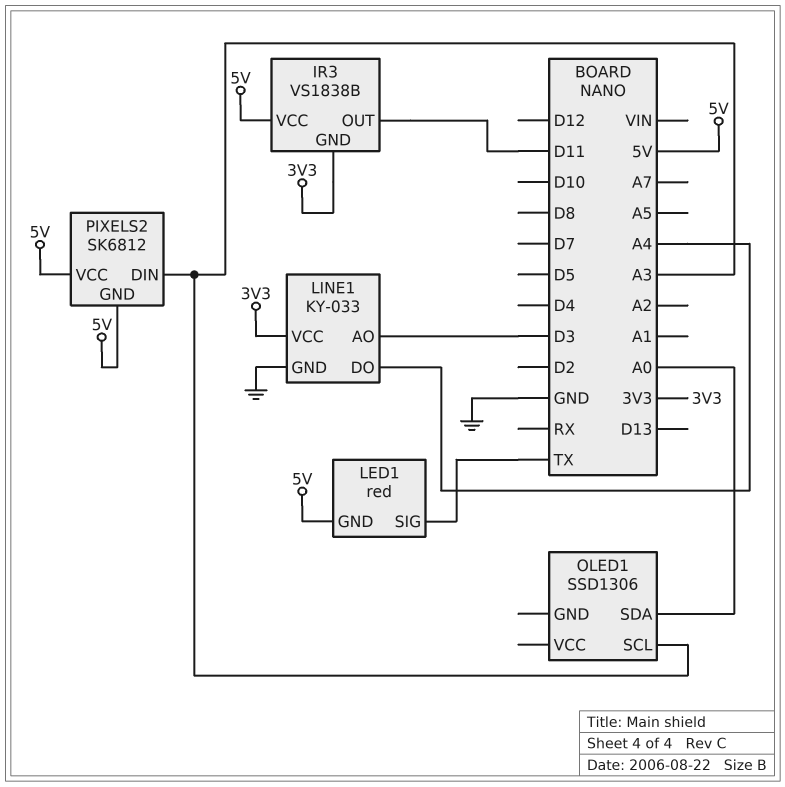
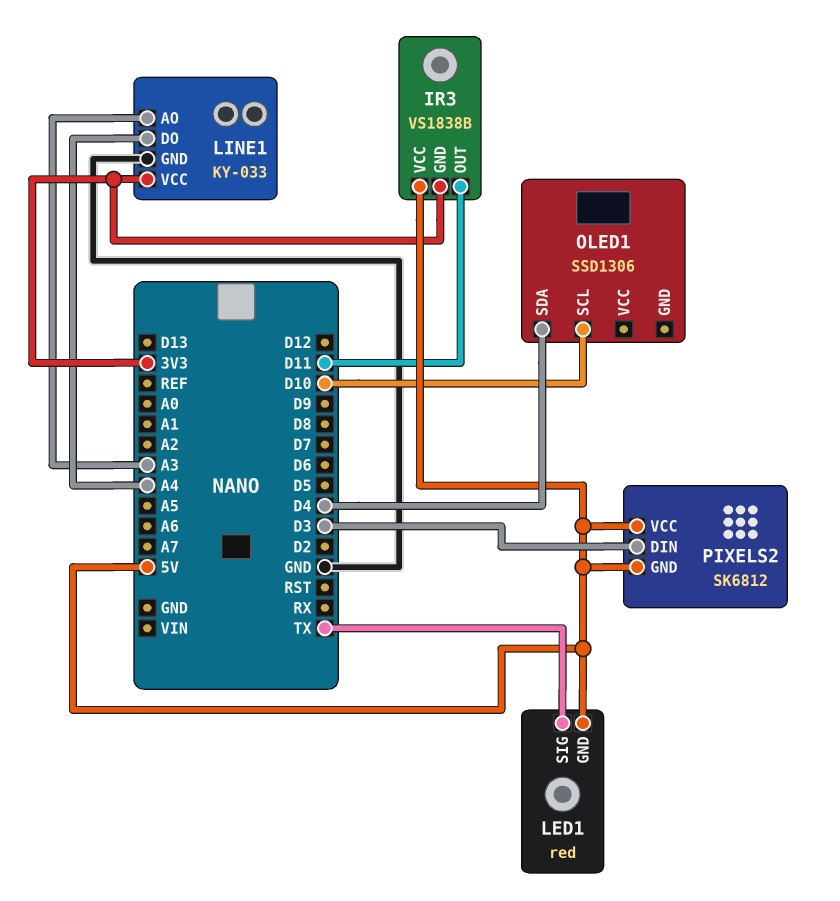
LINE1 pin AO: D3 -> A3
OLED1 pin SCL: A3 -> D10
OLED1 pin SDA: A0 -> D4
PIXELS2 pin DIN: A3 -> D3

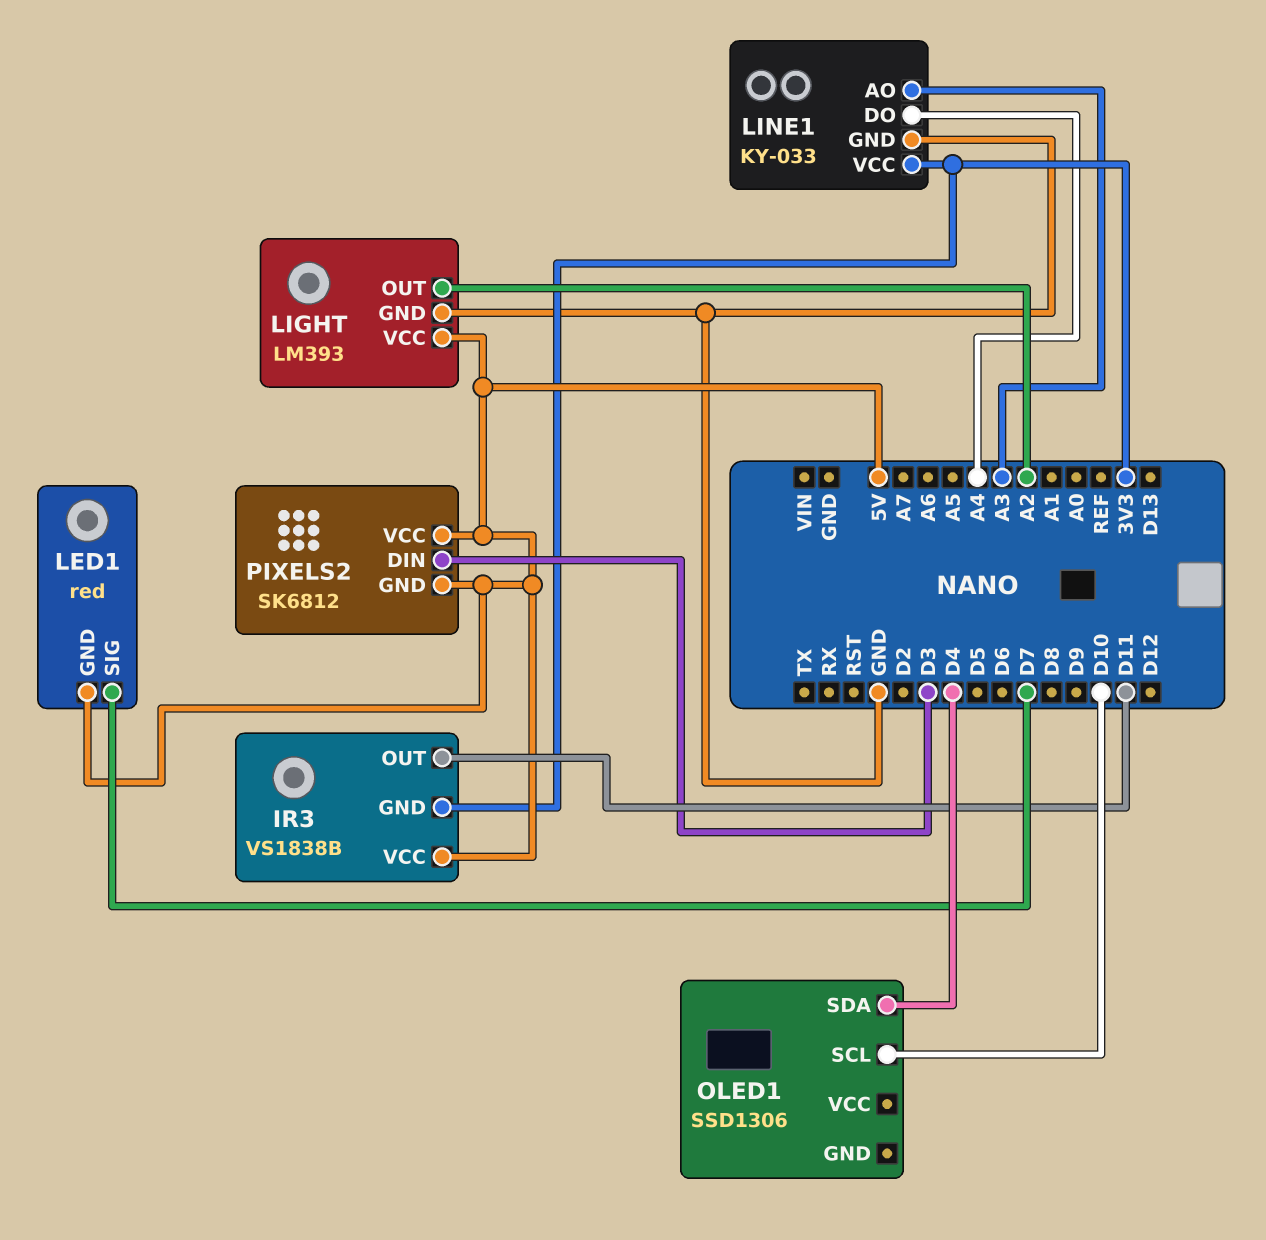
LED1 pin SIG: TX -> D7
LIGHT: none -> LM393
LIGHT pin GND: none -> GND
LIGHT pin OUT: none -> A2
LIGHT pin VCC: none -> 5V

